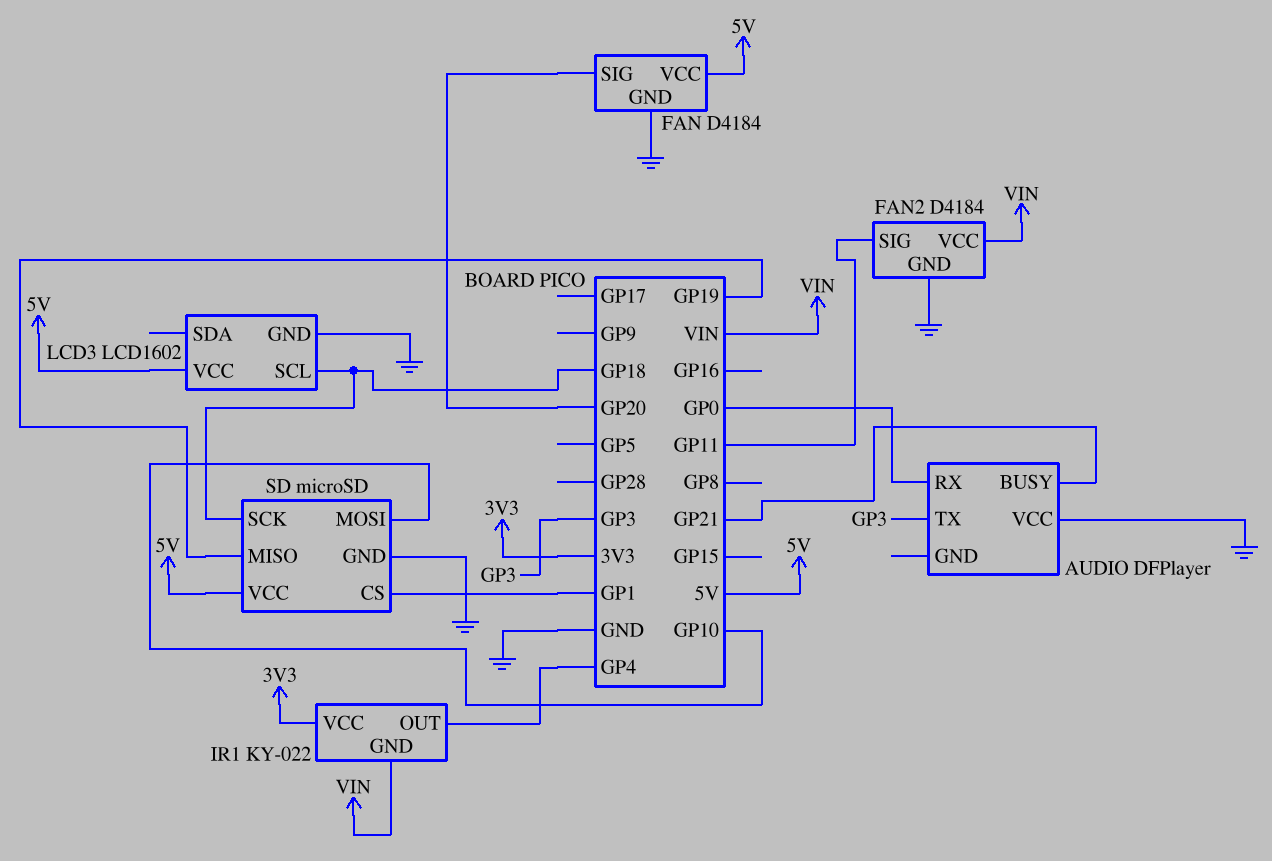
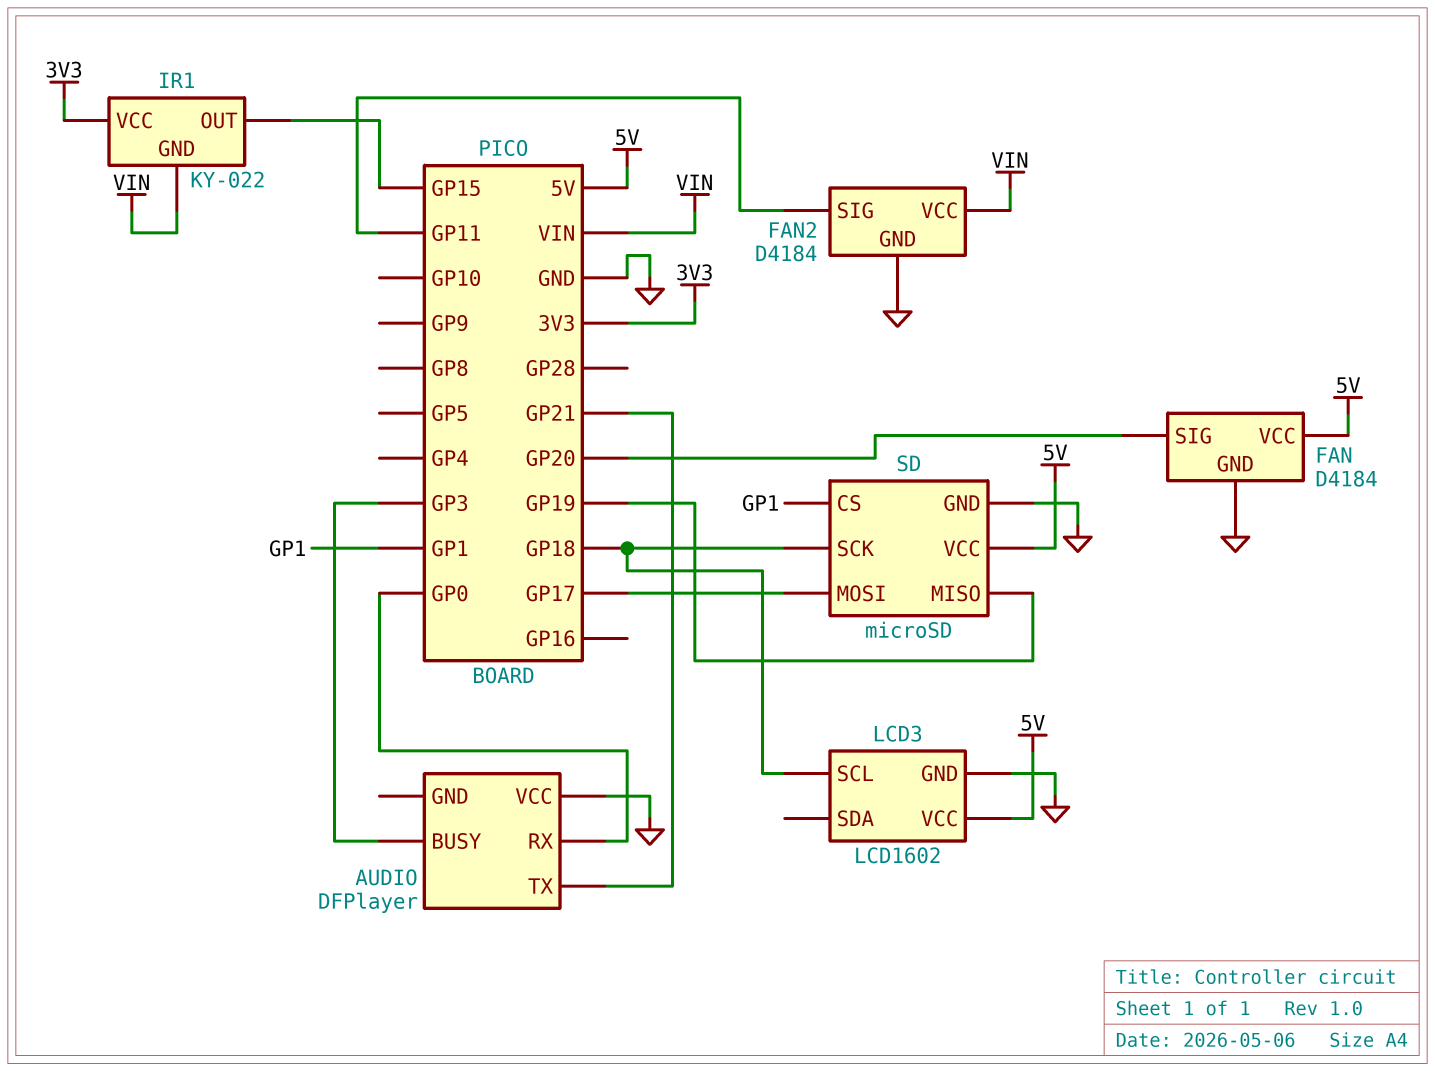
AUDIO pin BUSY: GP21 -> GP3
AUDIO pin TX: GP3 -> GP21
IR1 pin OUT: GP4 -> GP15
SD pin MOSI: GP10 -> GP17

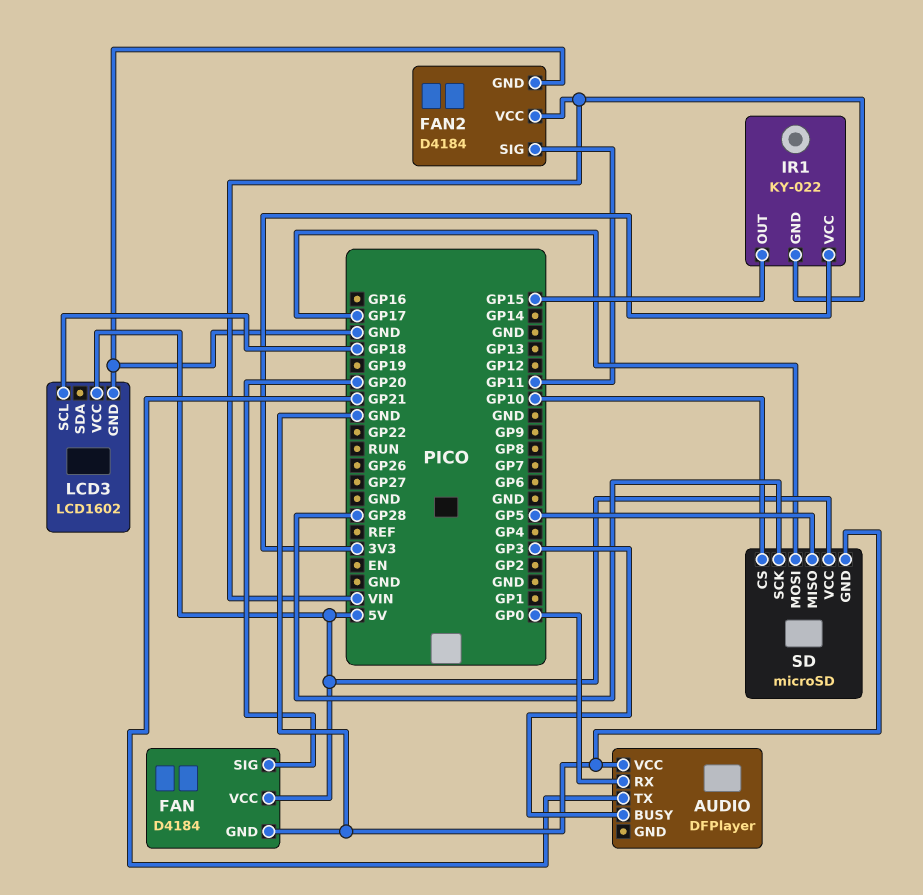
SD pin CS: GP1 -> GP10
SD pin MISO: GP19 -> GP5
SD pin SCK: GP18 -> GP28

